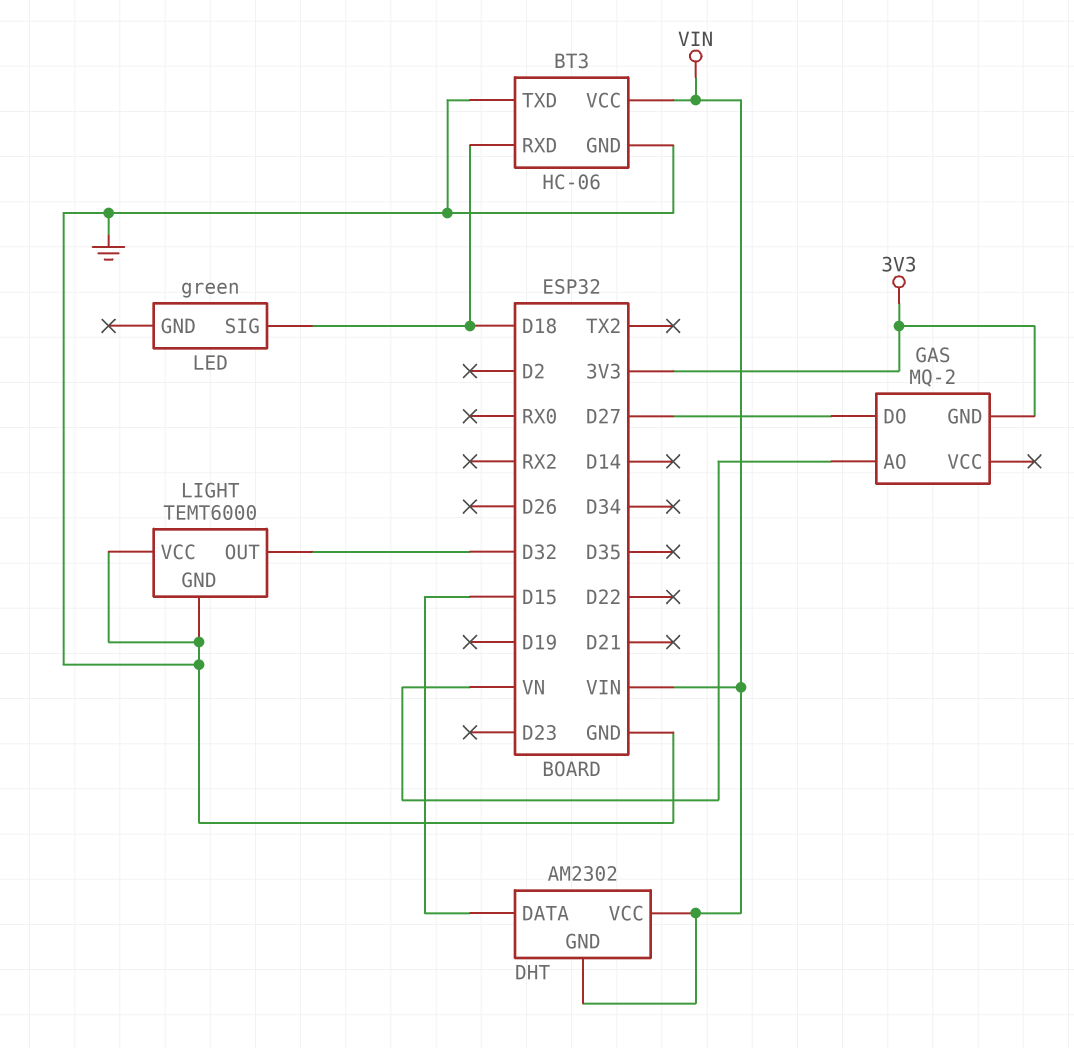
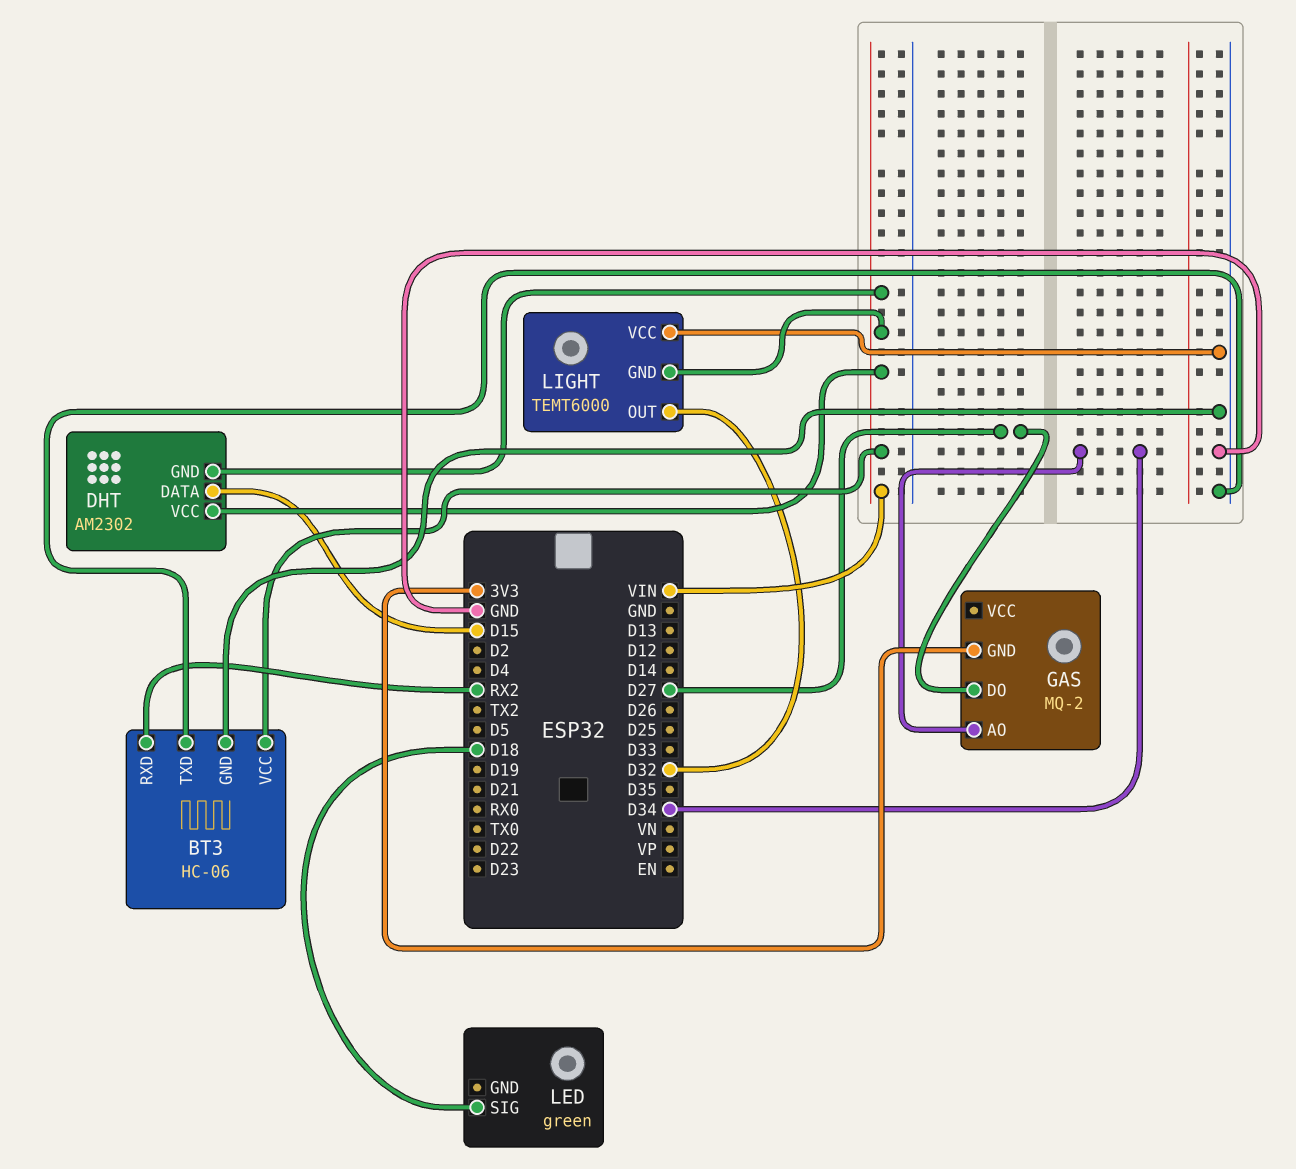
BT3 pin RXD: D18 -> RX2
GAS pin AO: VN -> D34
LIGHT pin GND: GND -> VIN

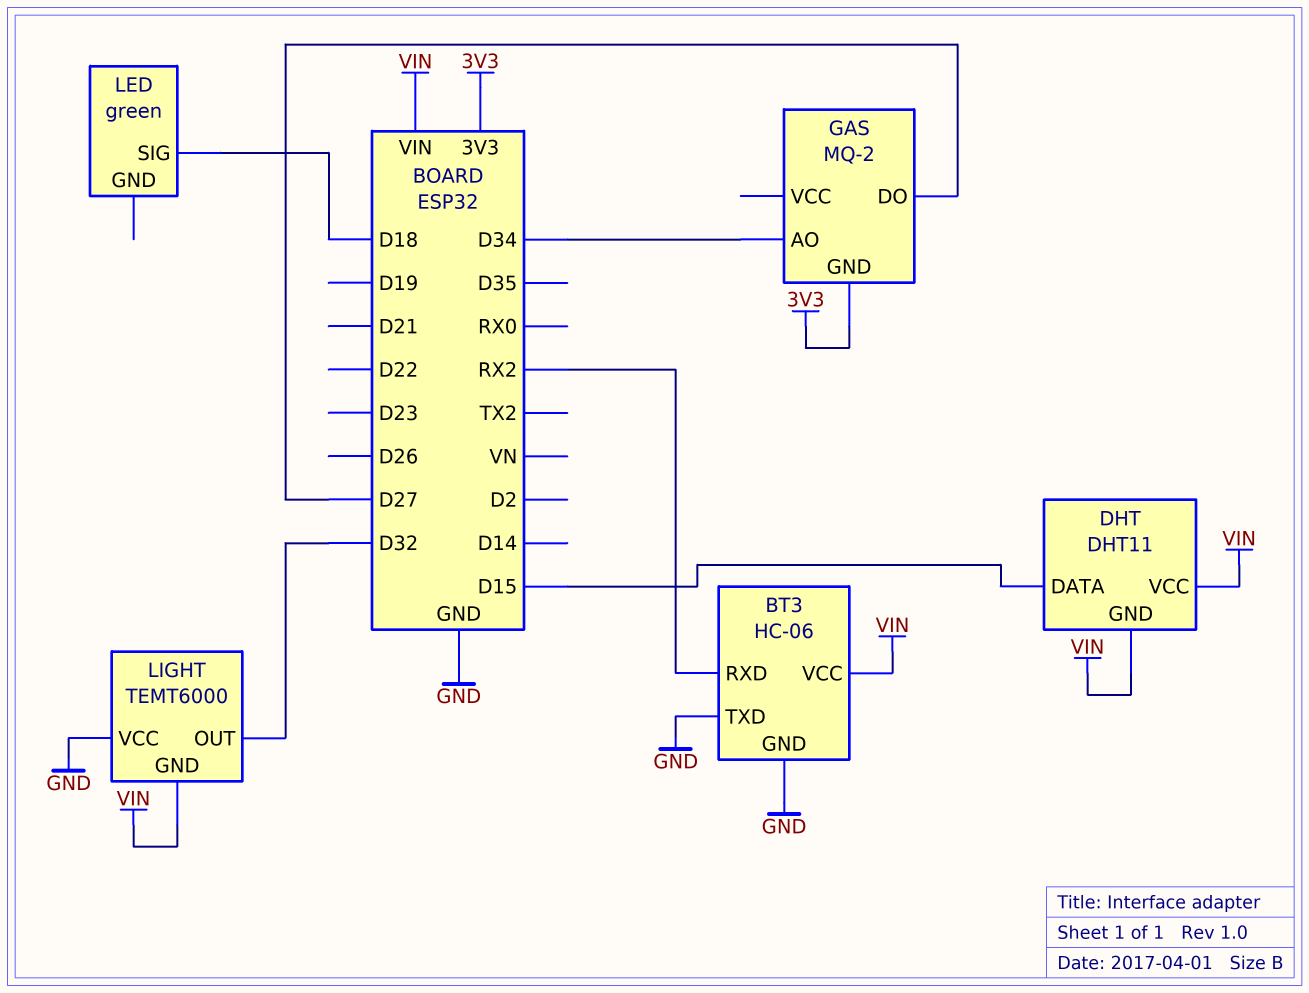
DHT: AM2302 -> DHT11

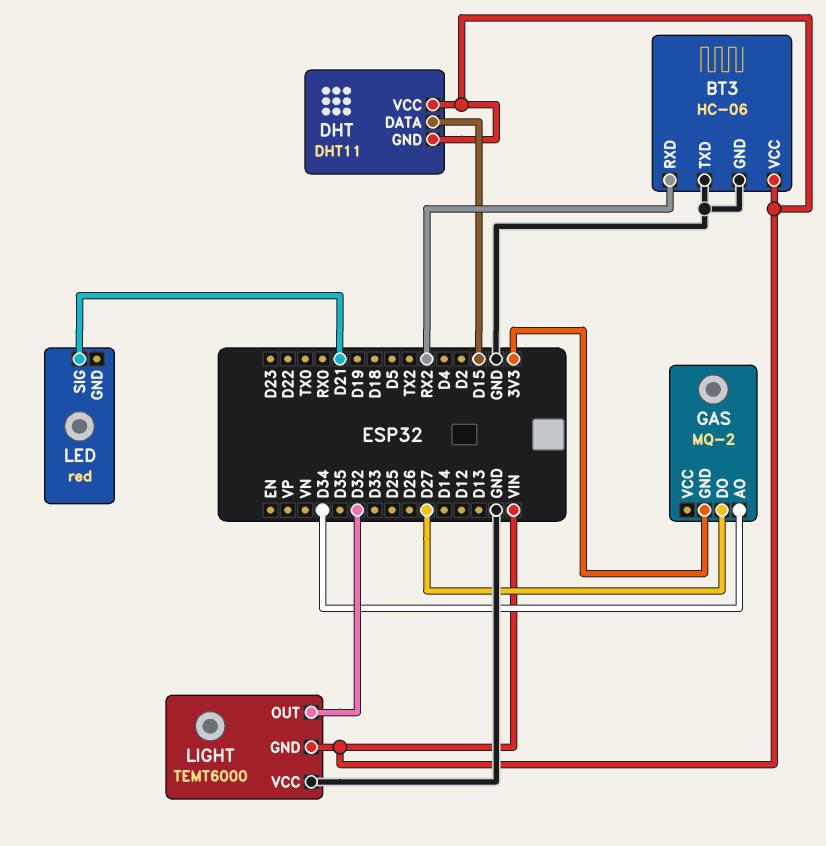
LED: green -> red
LED pin SIG: D18 -> D21

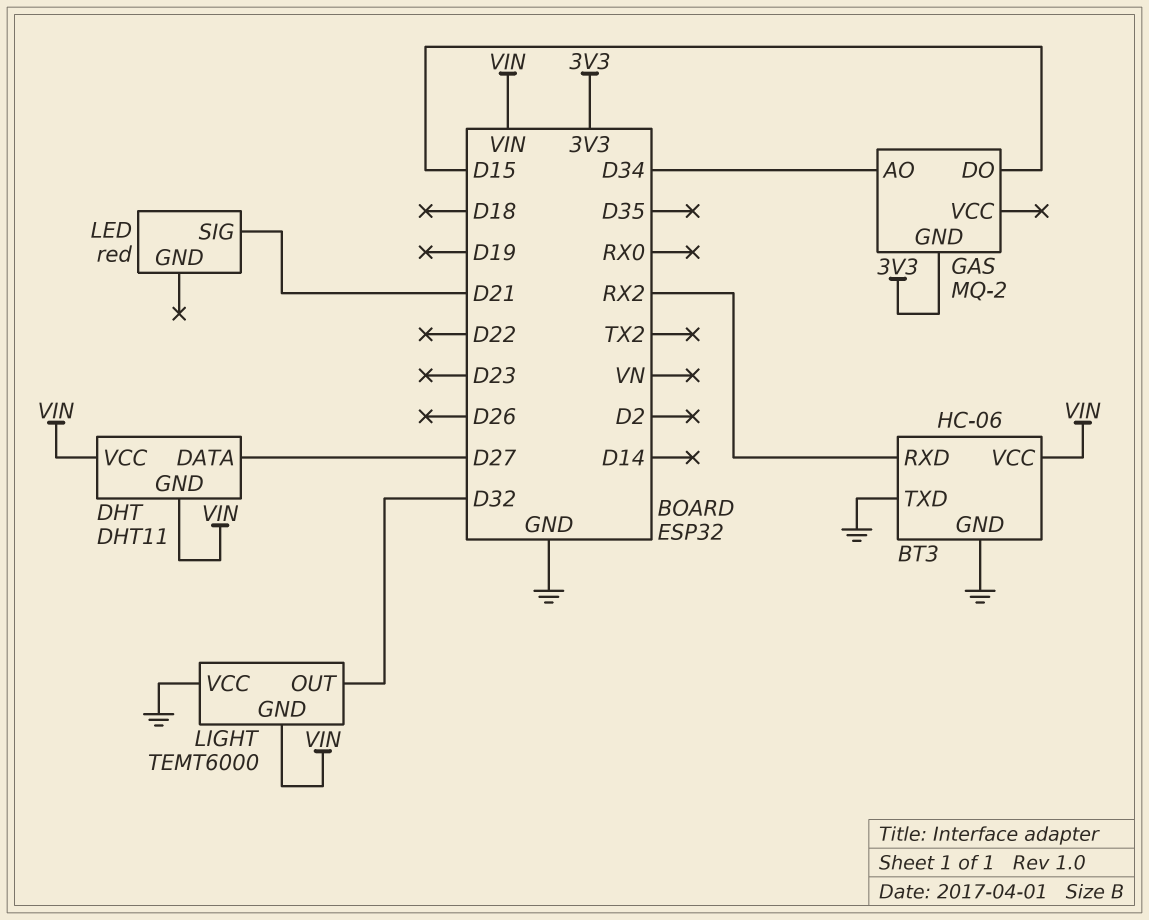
DHT pin DATA: D15 -> D27
GAS pin DO: D27 -> D15

